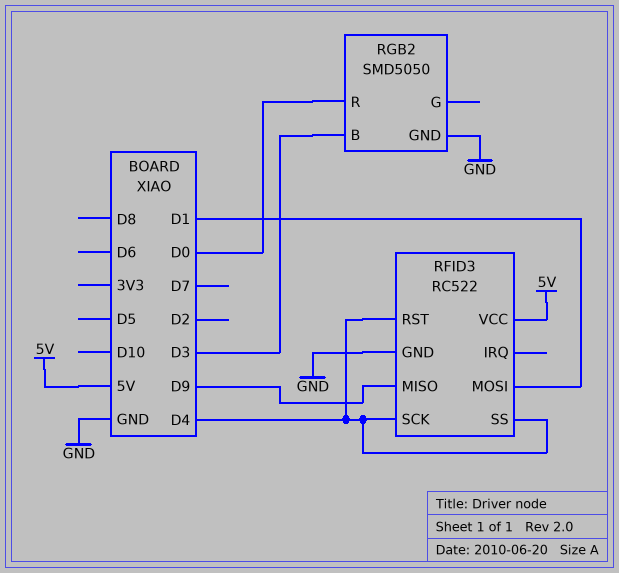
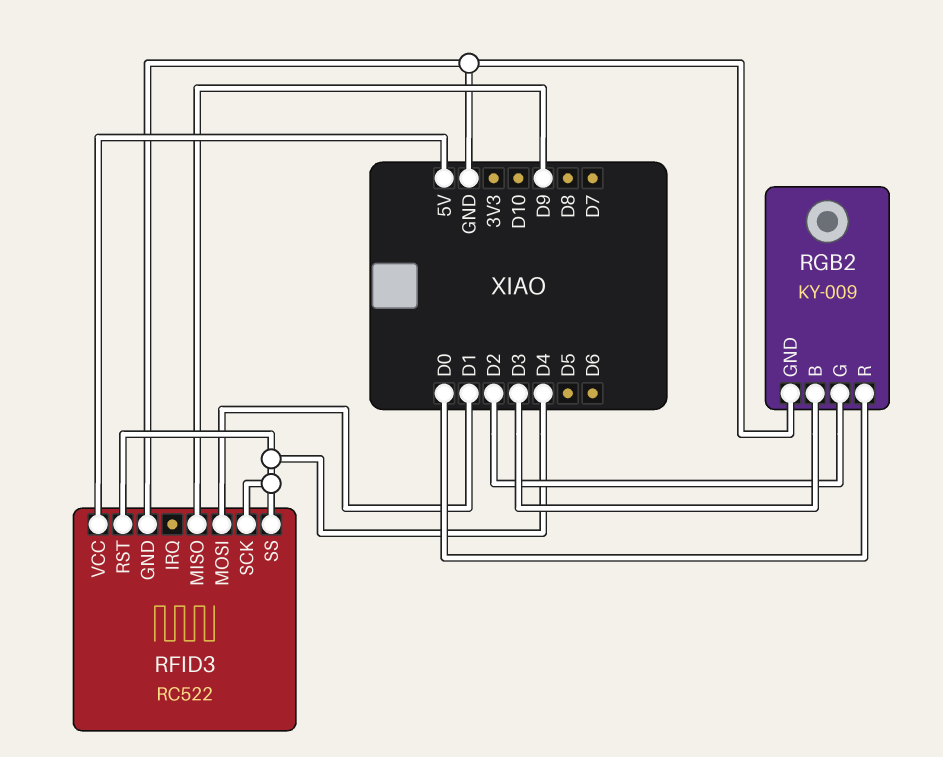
RGB2: SMD5050 -> KY-009
RGB2 pin G: none -> D2

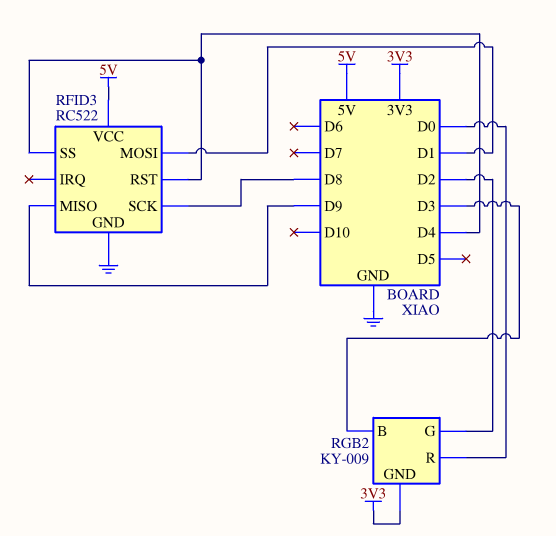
RFID3 pin SCK: D4 -> D8
RGB2 pin GND: GND -> 3V3

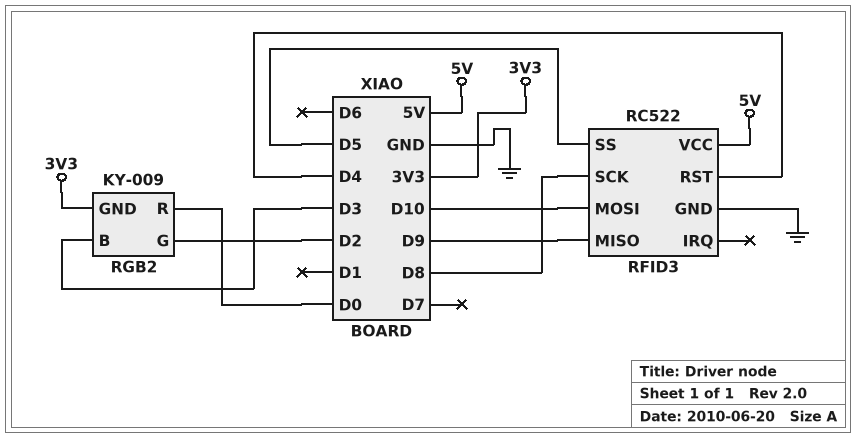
RFID3 pin MOSI: D1 -> D10
RFID3 pin SS: D4 -> D5

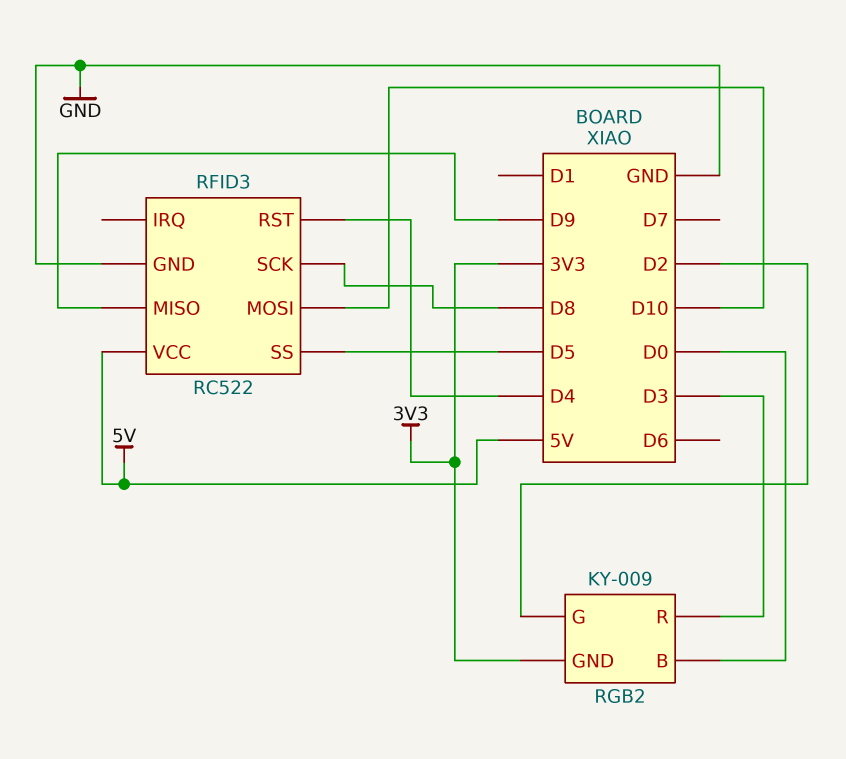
RGB2 pin B: D3 -> D0
RGB2 pin R: D0 -> D3

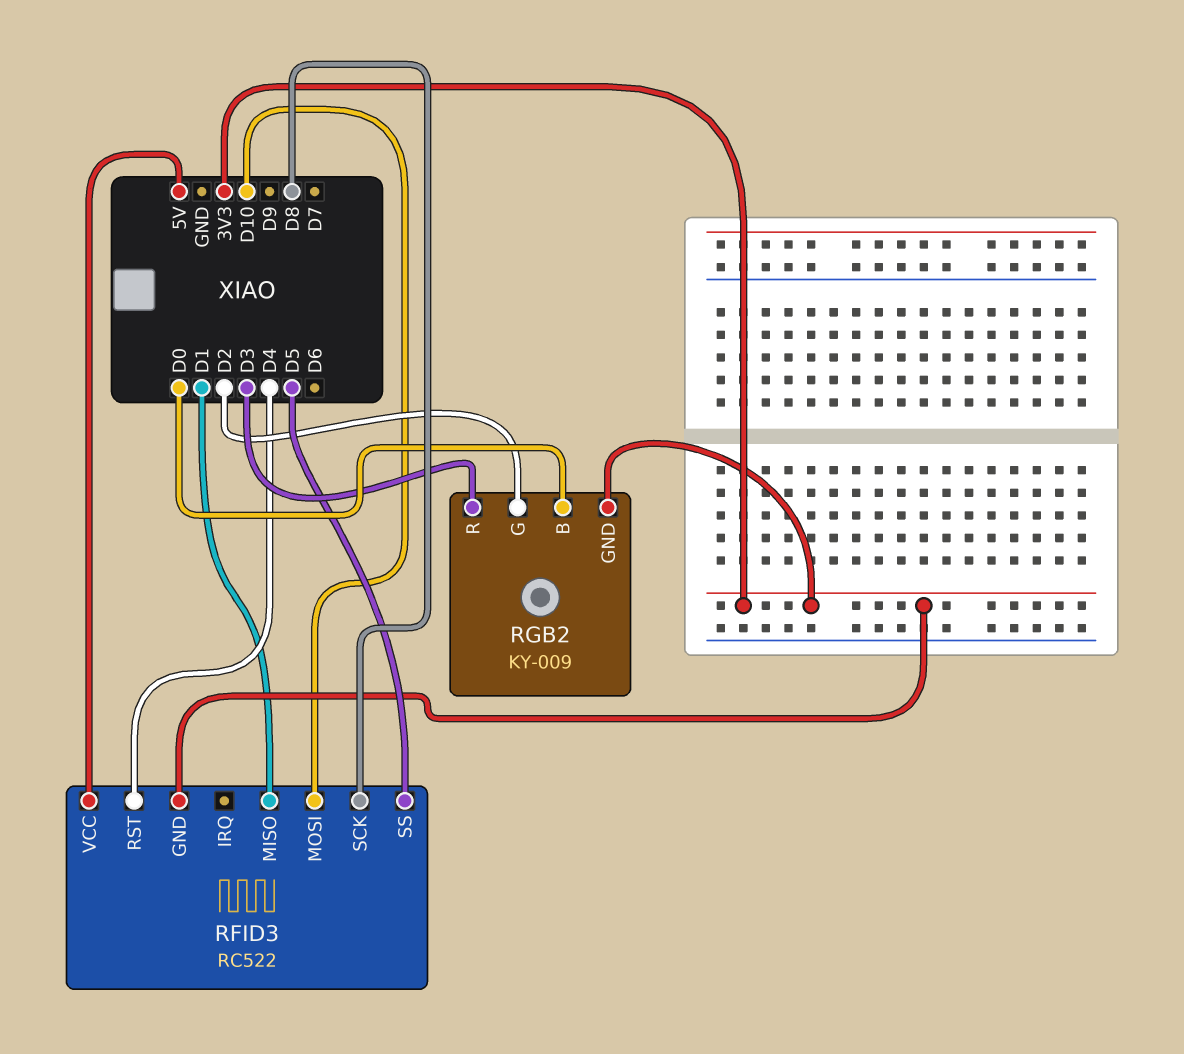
RFID3 pin GND: GND -> 3V3
RFID3 pin MISO: D9 -> D1

